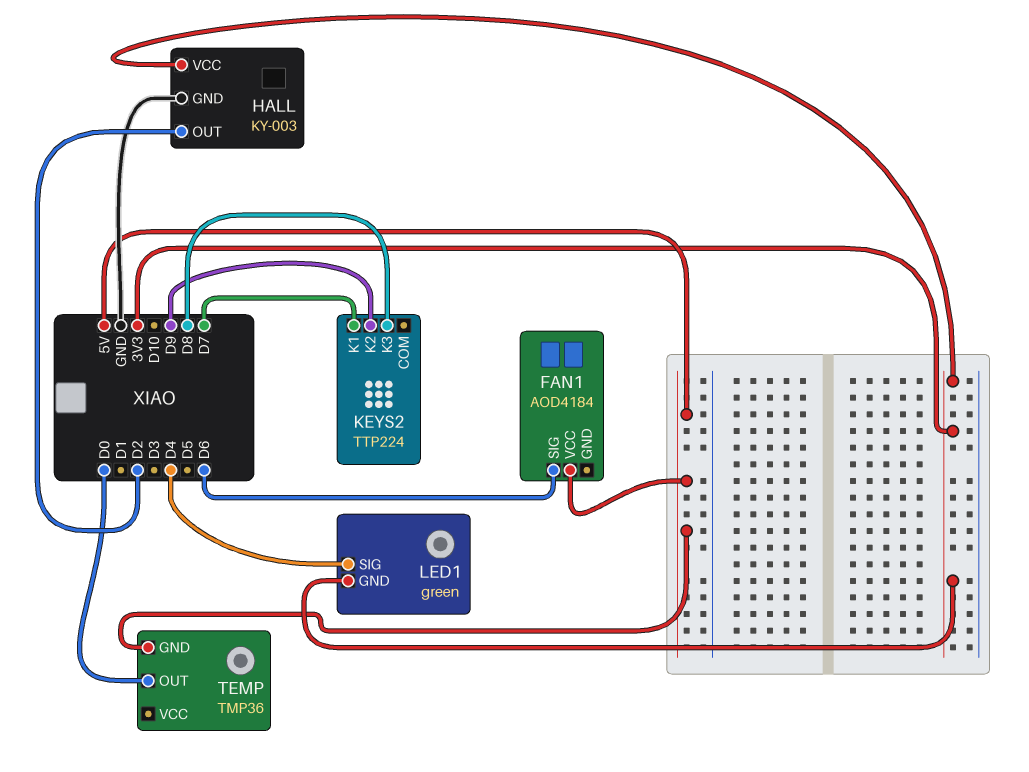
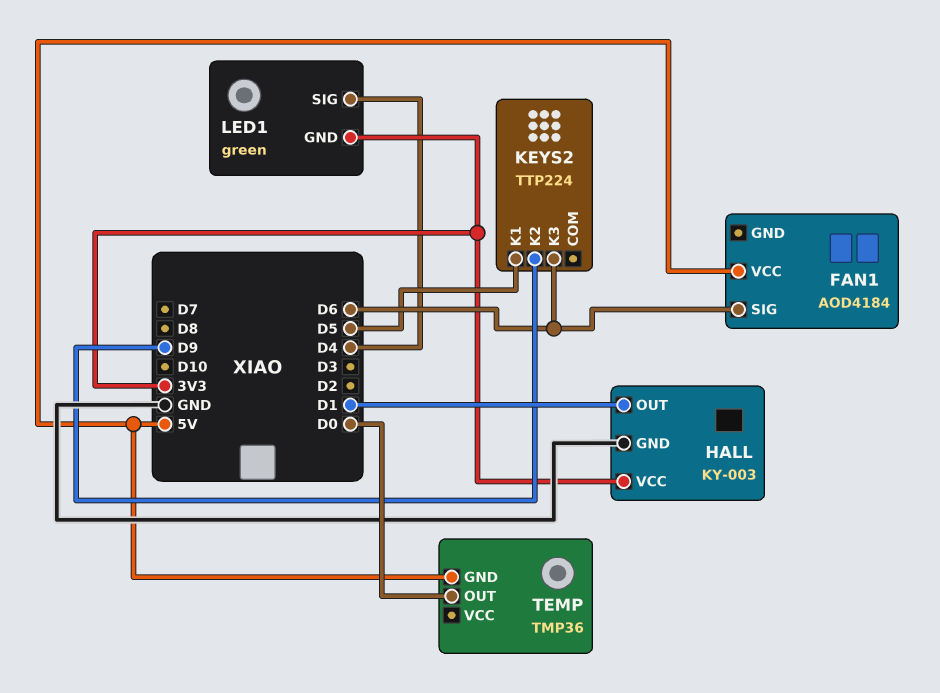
HALL pin OUT: D2 -> D1
KEYS2 pin K1: D7 -> D5
KEYS2 pin K3: D8 -> D6

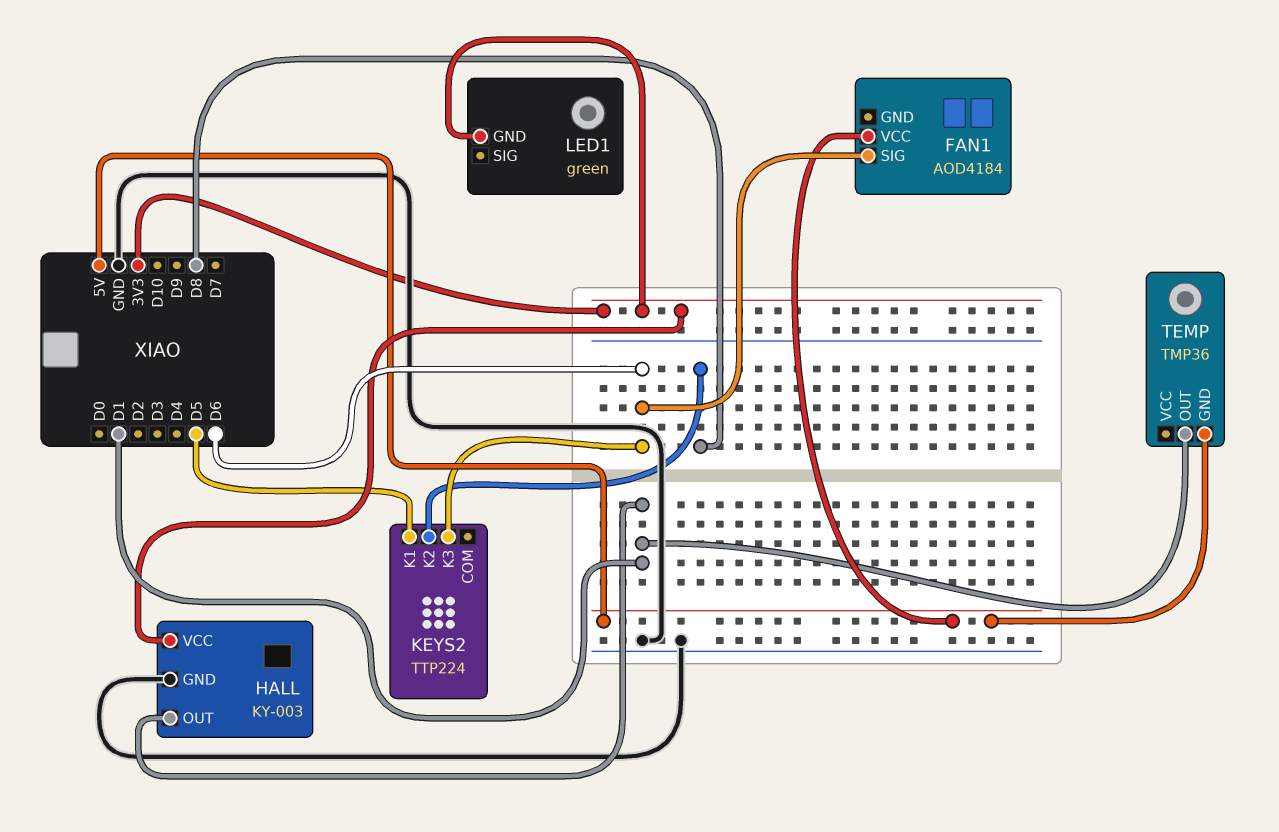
KEYS2 pin K2: D9 -> D8
LED1 pin SIG: D4 -> none
TEMP pin OUT: D0 -> D1

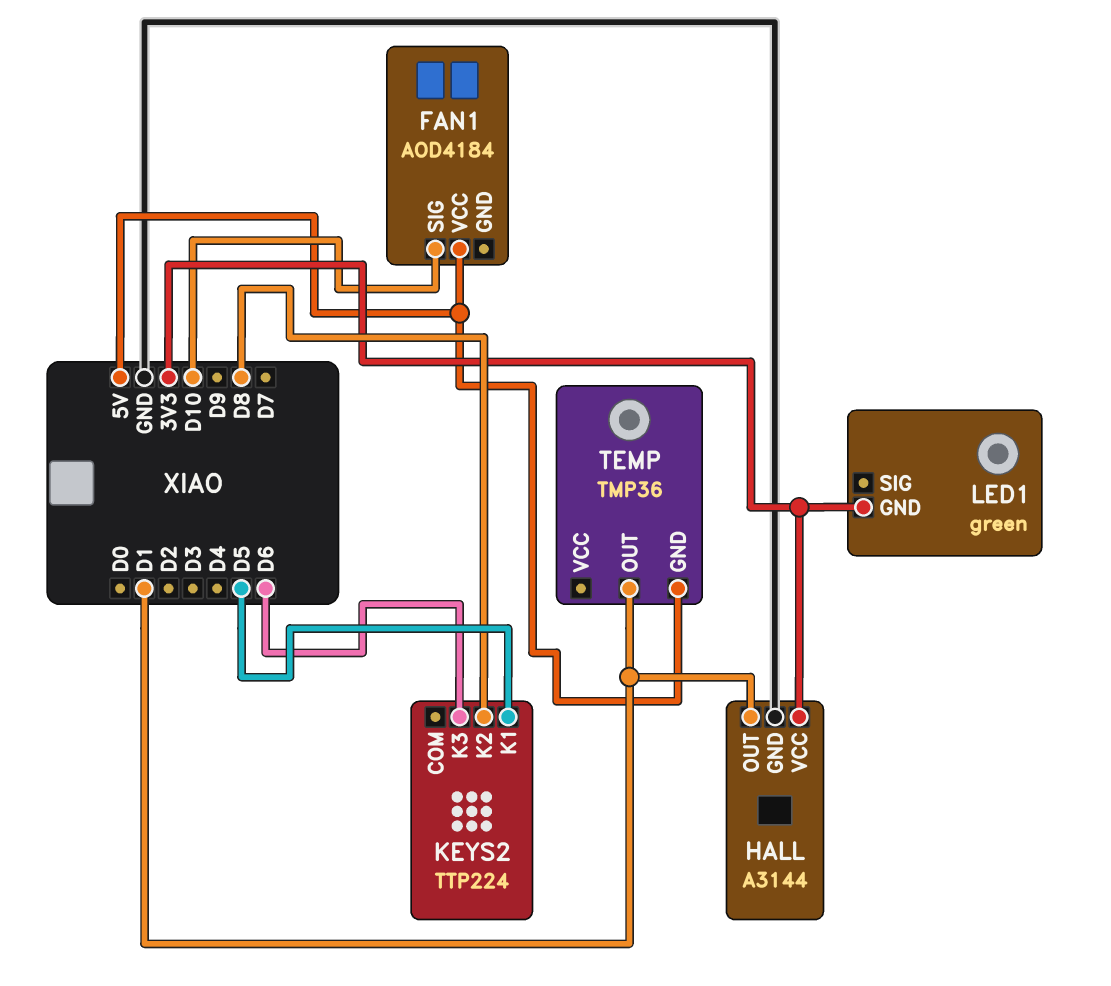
FAN1 pin SIG: D6 -> D10
HALL: KY-003 -> A3144

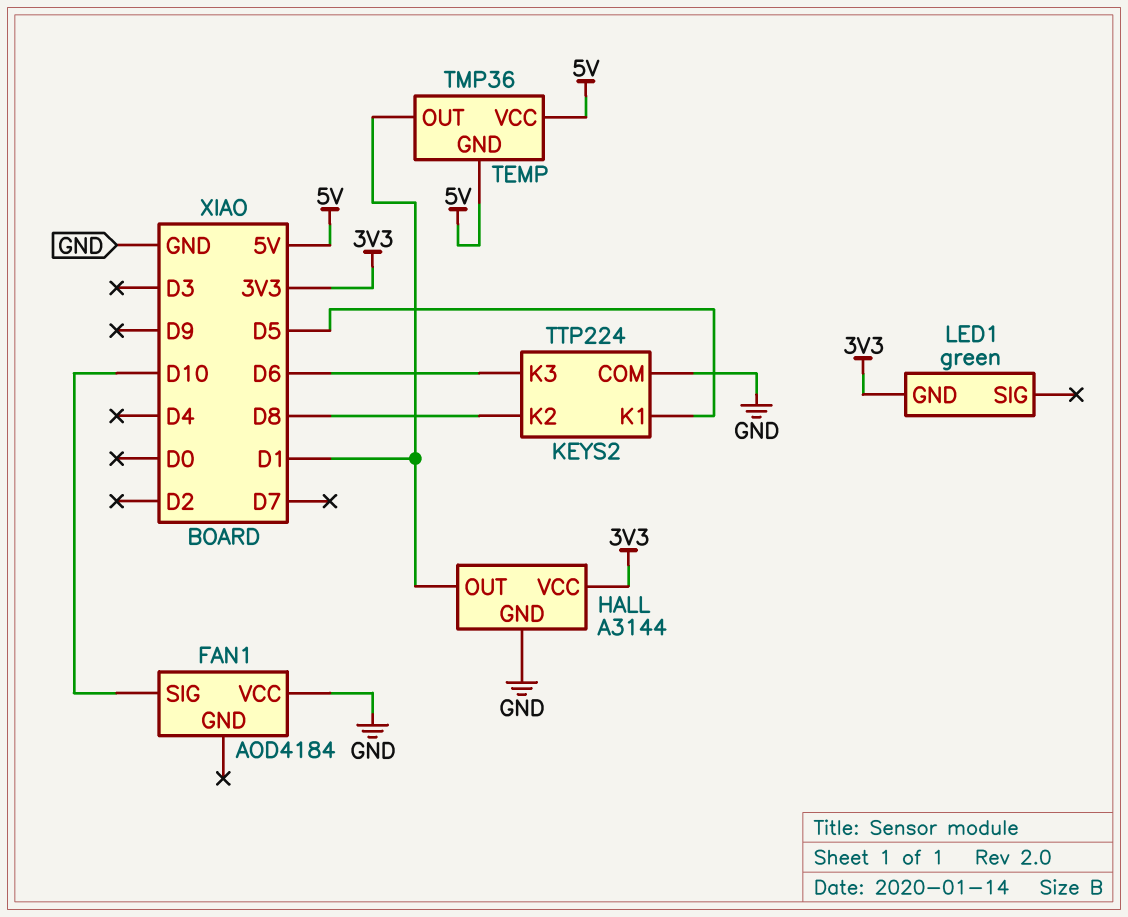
FAN1 pin VCC: 5V -> GND
KEYS2 pin COM: none -> GND
TEMP pin VCC: none -> 5V

